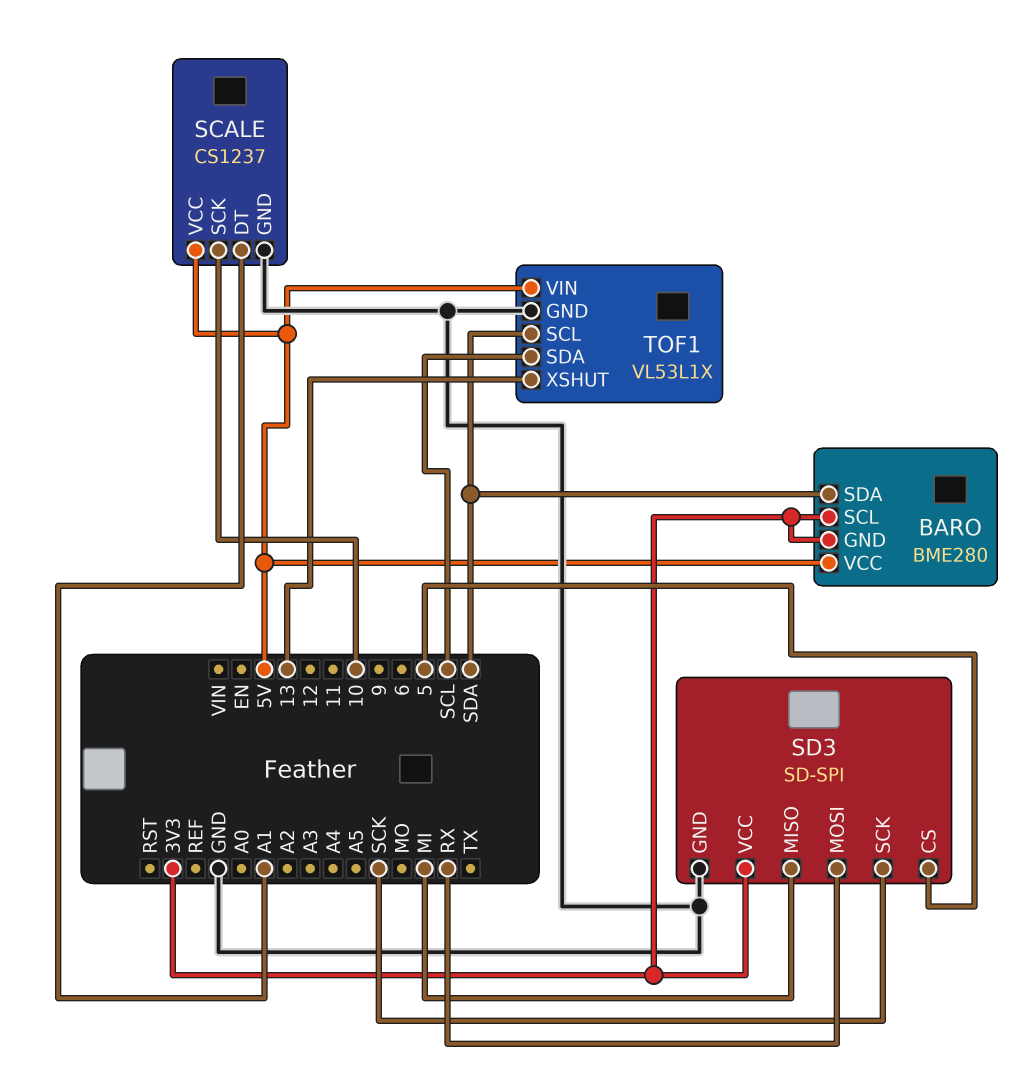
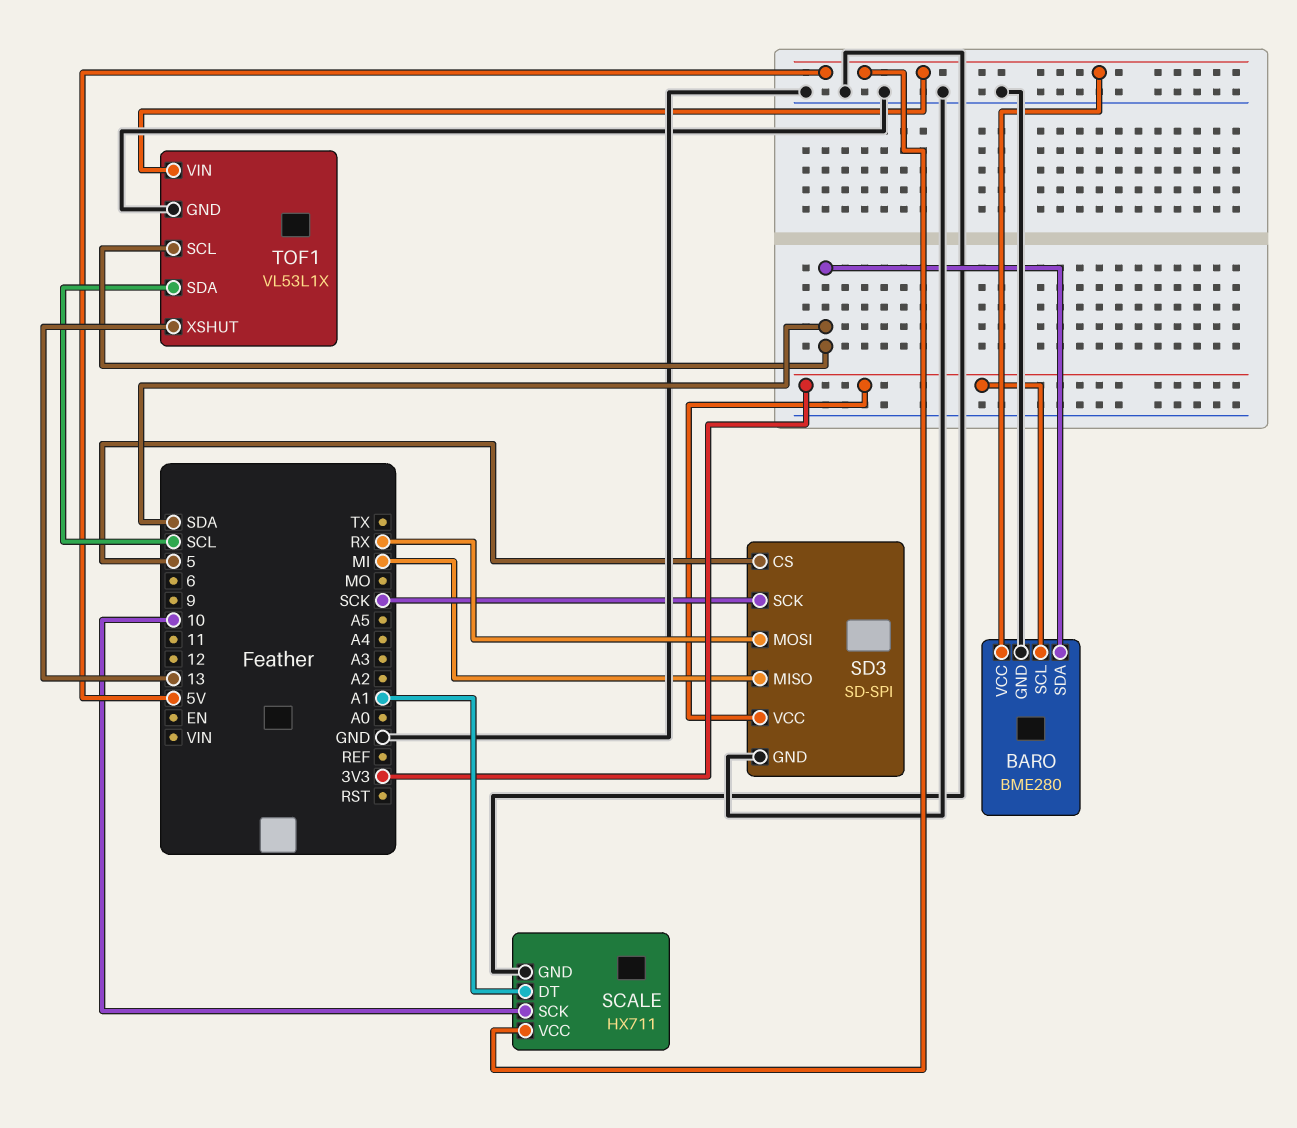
BARO pin GND: 3V3 -> GND
SCALE: CS1237 -> HX711

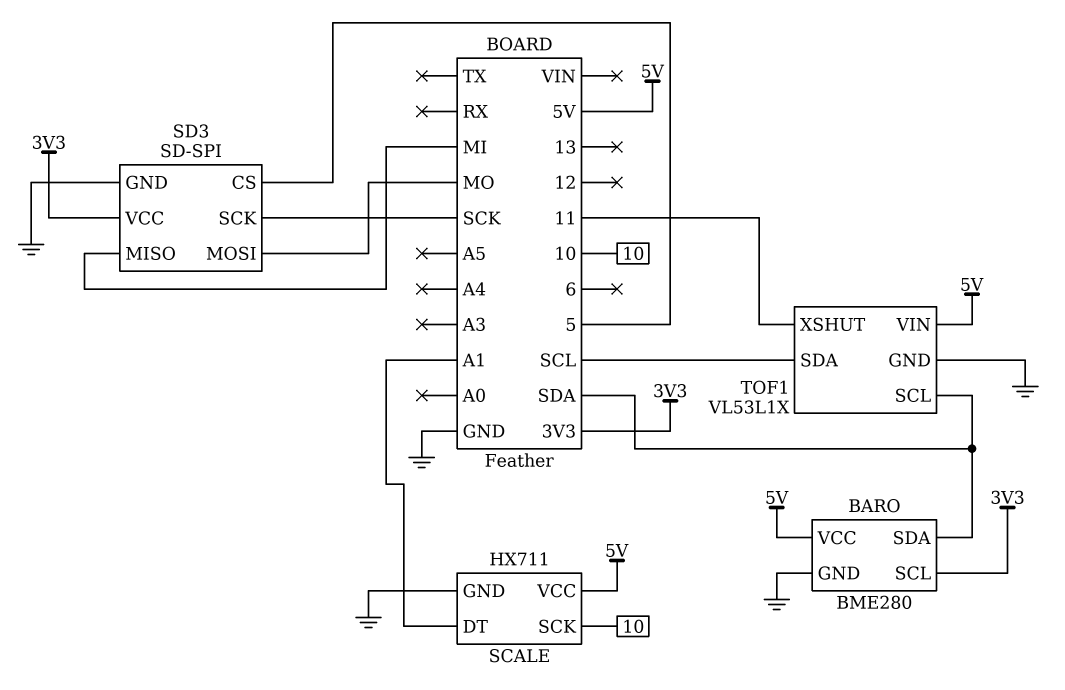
SD3 pin MOSI: RX -> MO
TOF1 pin XSHUT: 13 -> 11

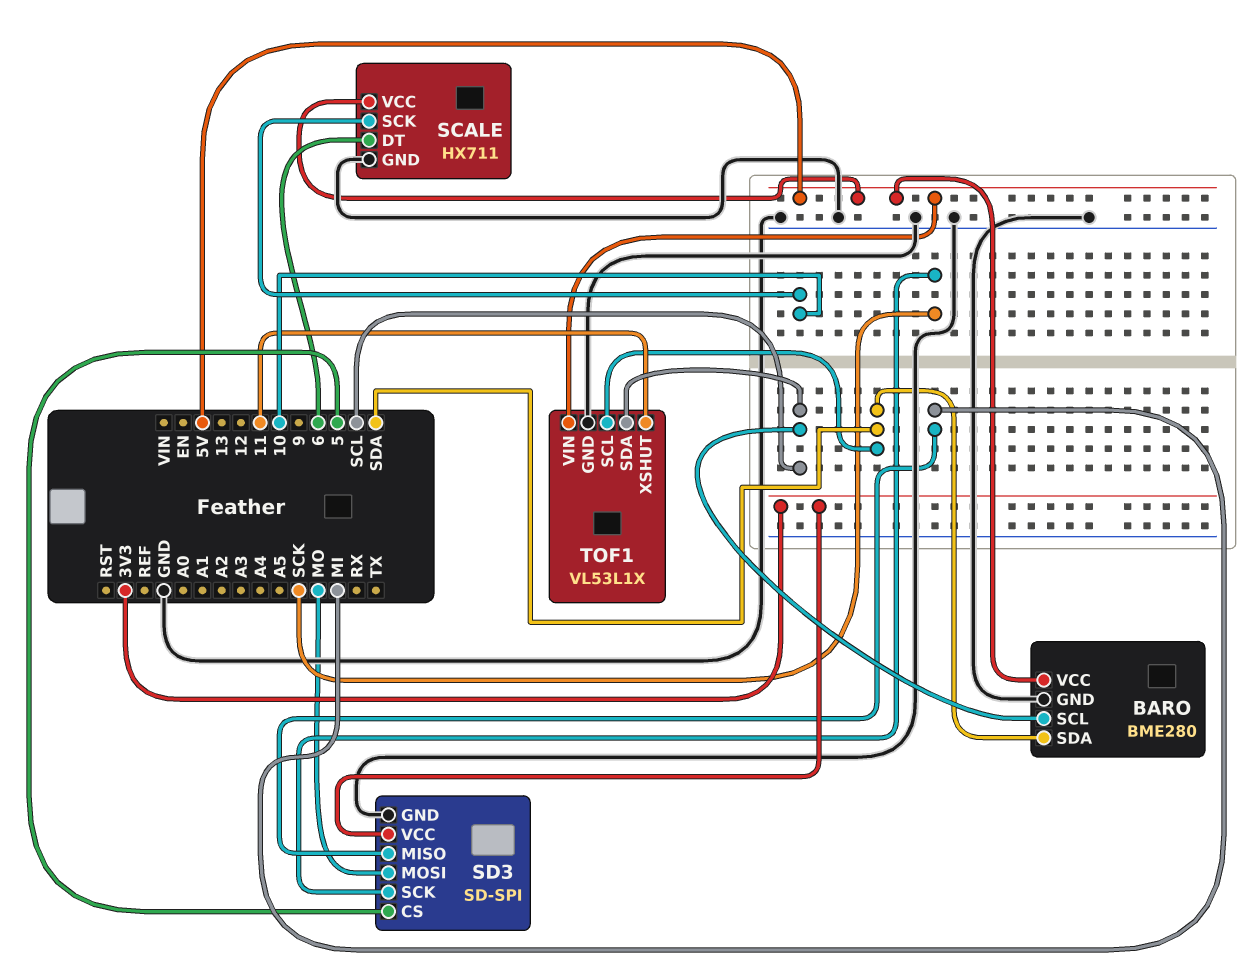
BARO pin SCL: 3V3 -> SCL
SCALE pin DT: A1 -> 6

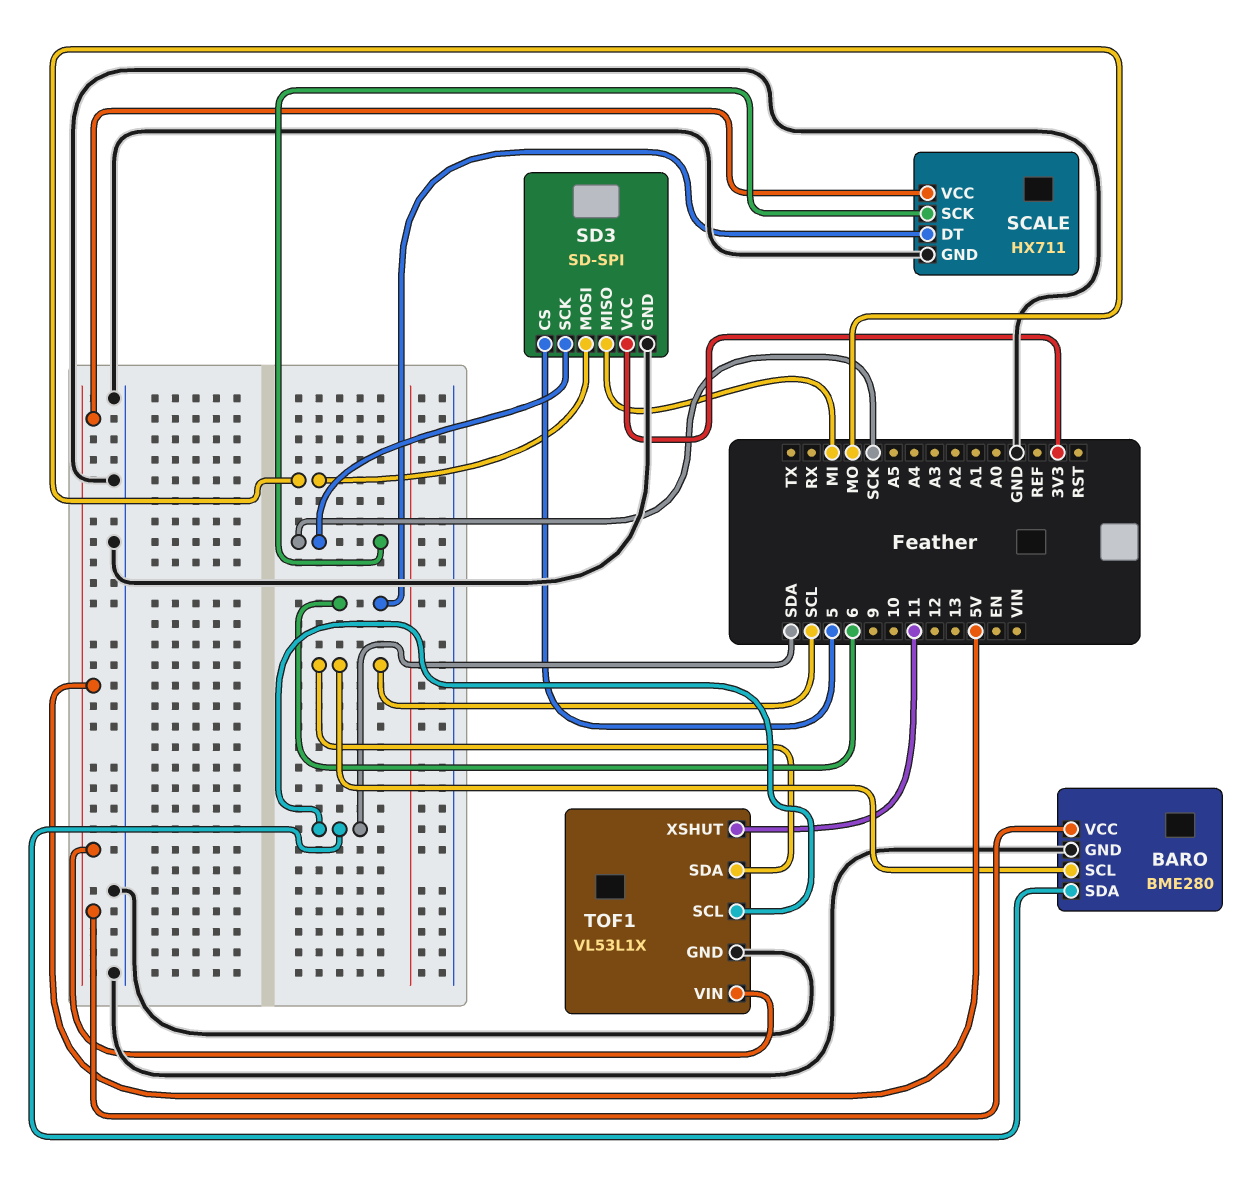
SCALE pin SCK: 10 -> SCK

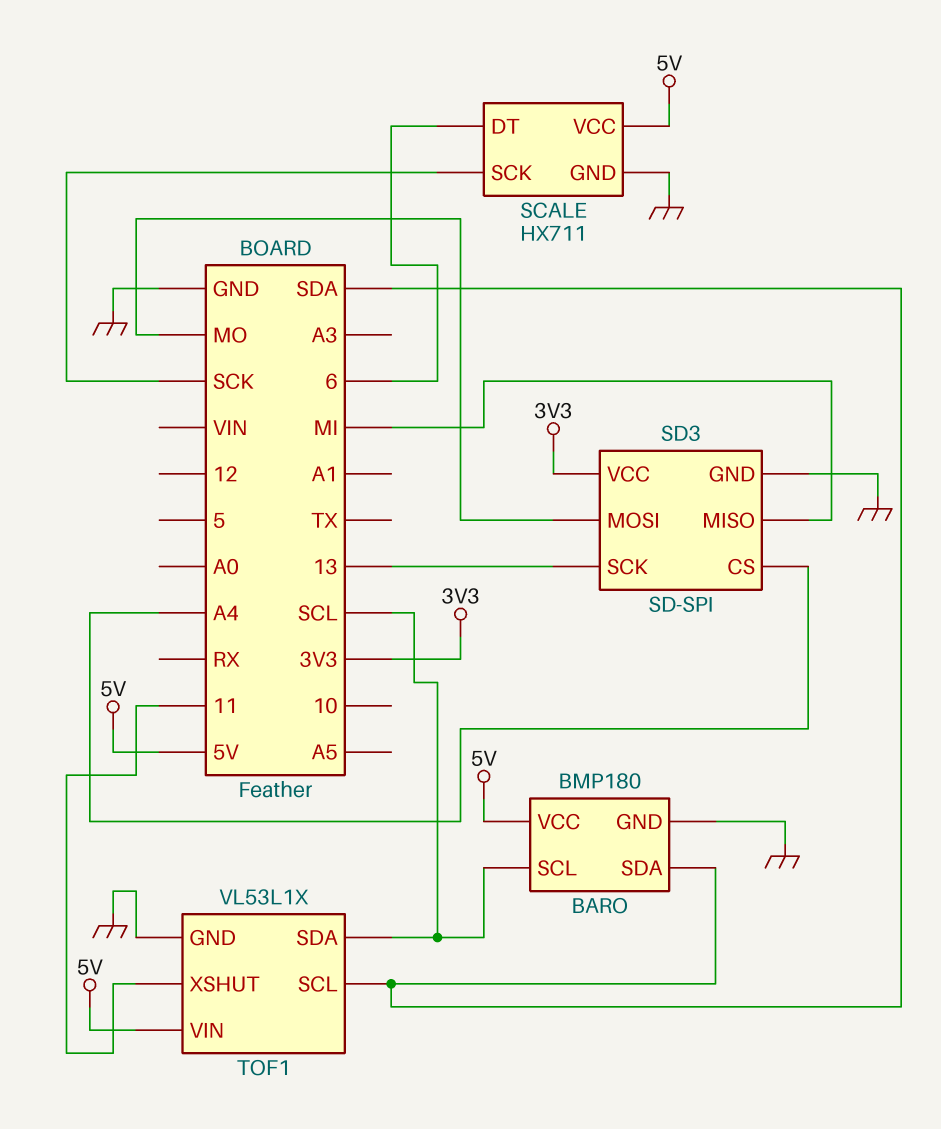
BARO: BME280 -> BMP180
SD3 pin CS: 5 -> A4
SD3 pin SCK: SCK -> 13

